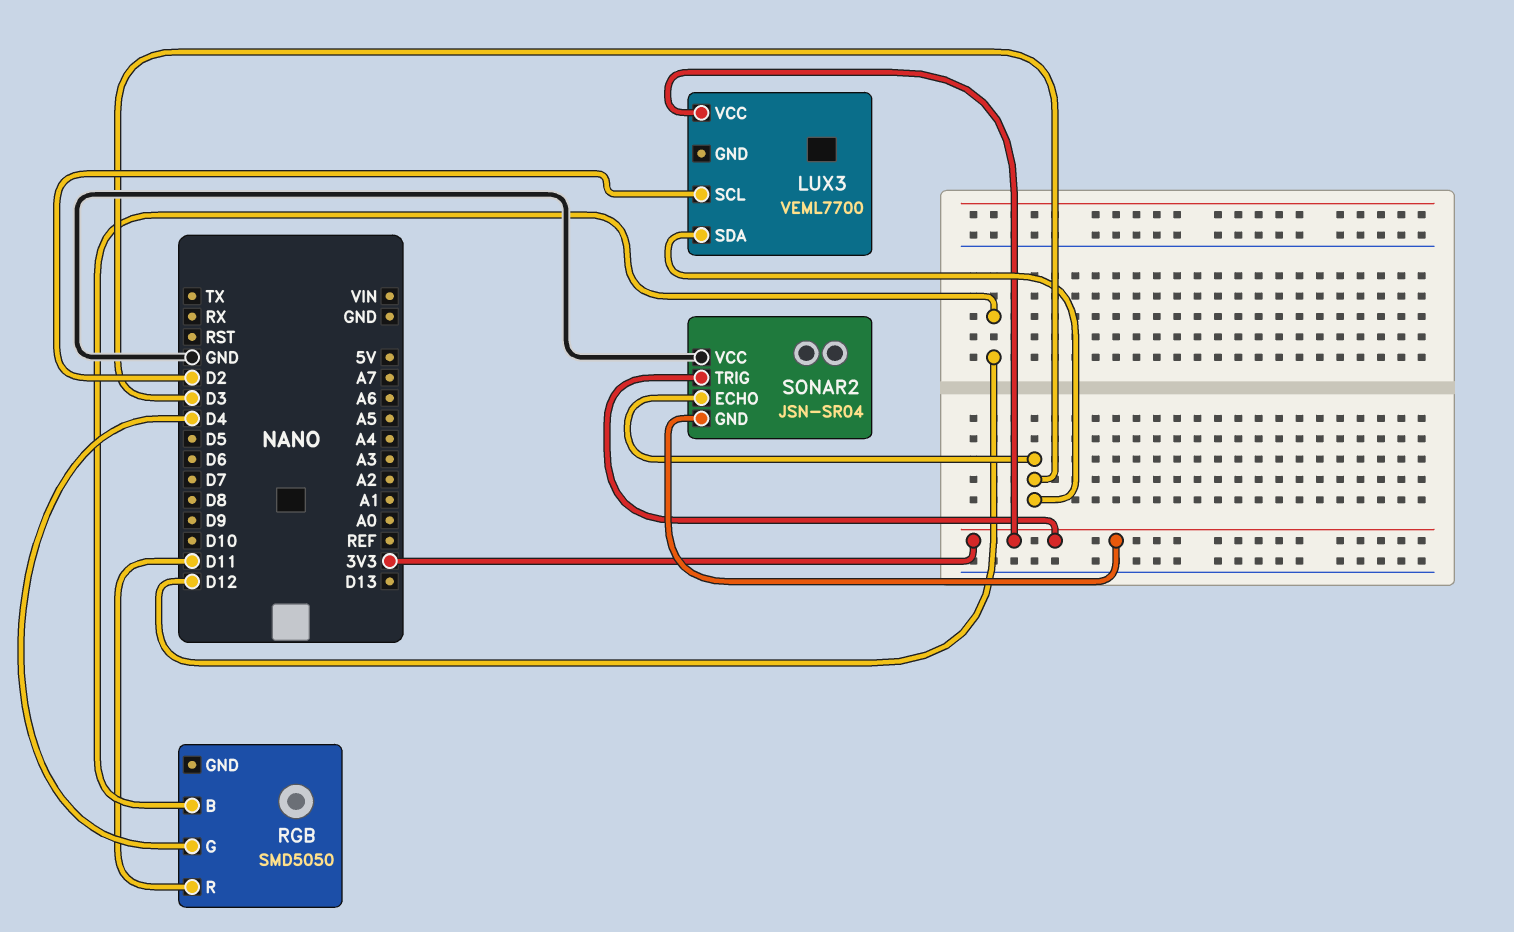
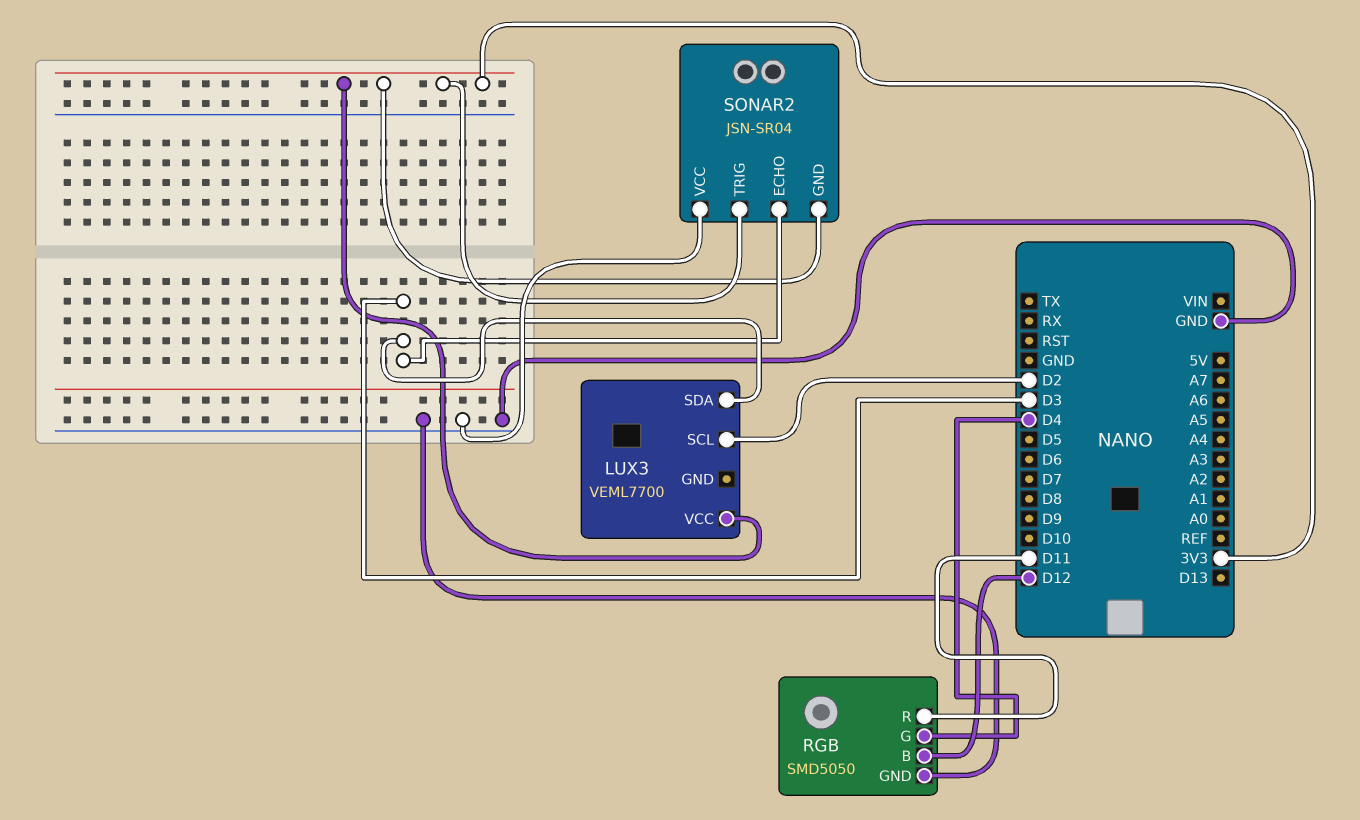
RGB pin GND: none -> GND

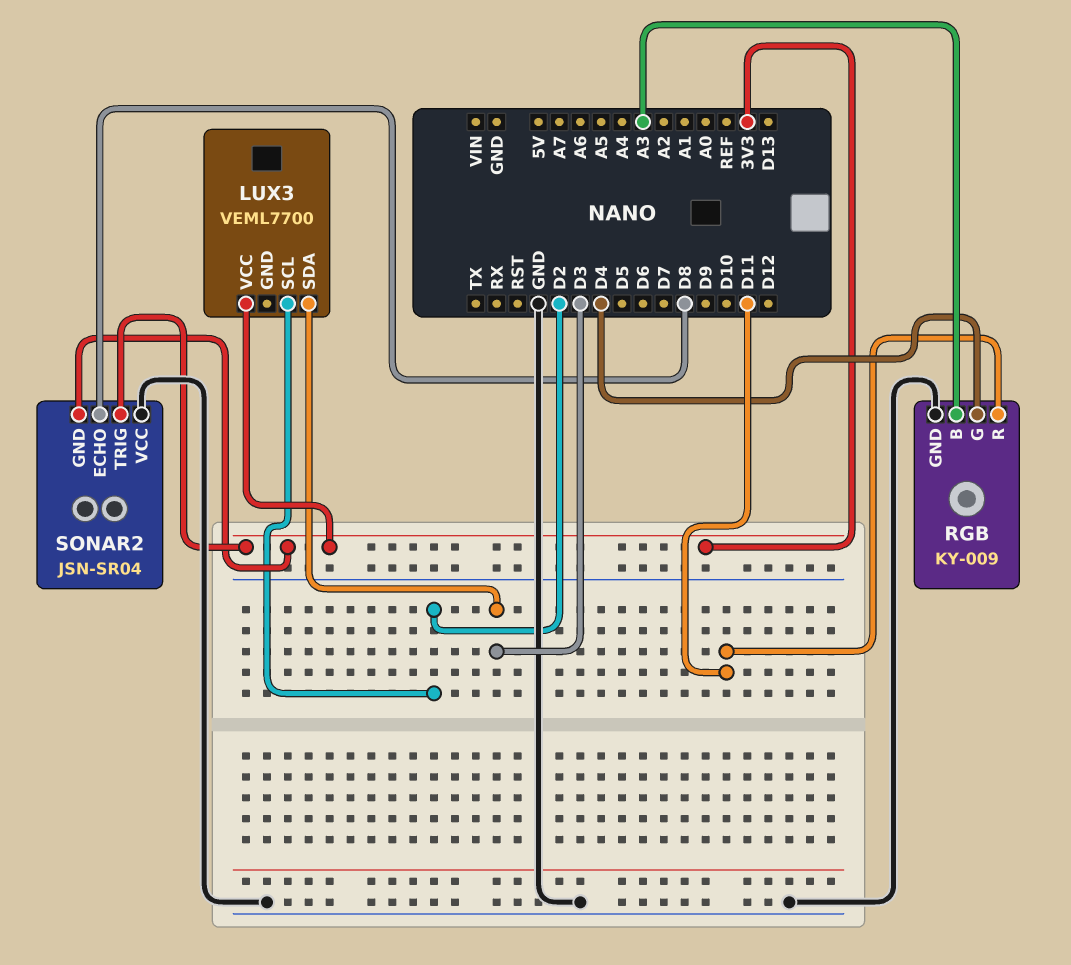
RGB: SMD5050 -> KY-009
RGB pin B: D12 -> A3
SONAR2 pin ECHO: D3 -> D8

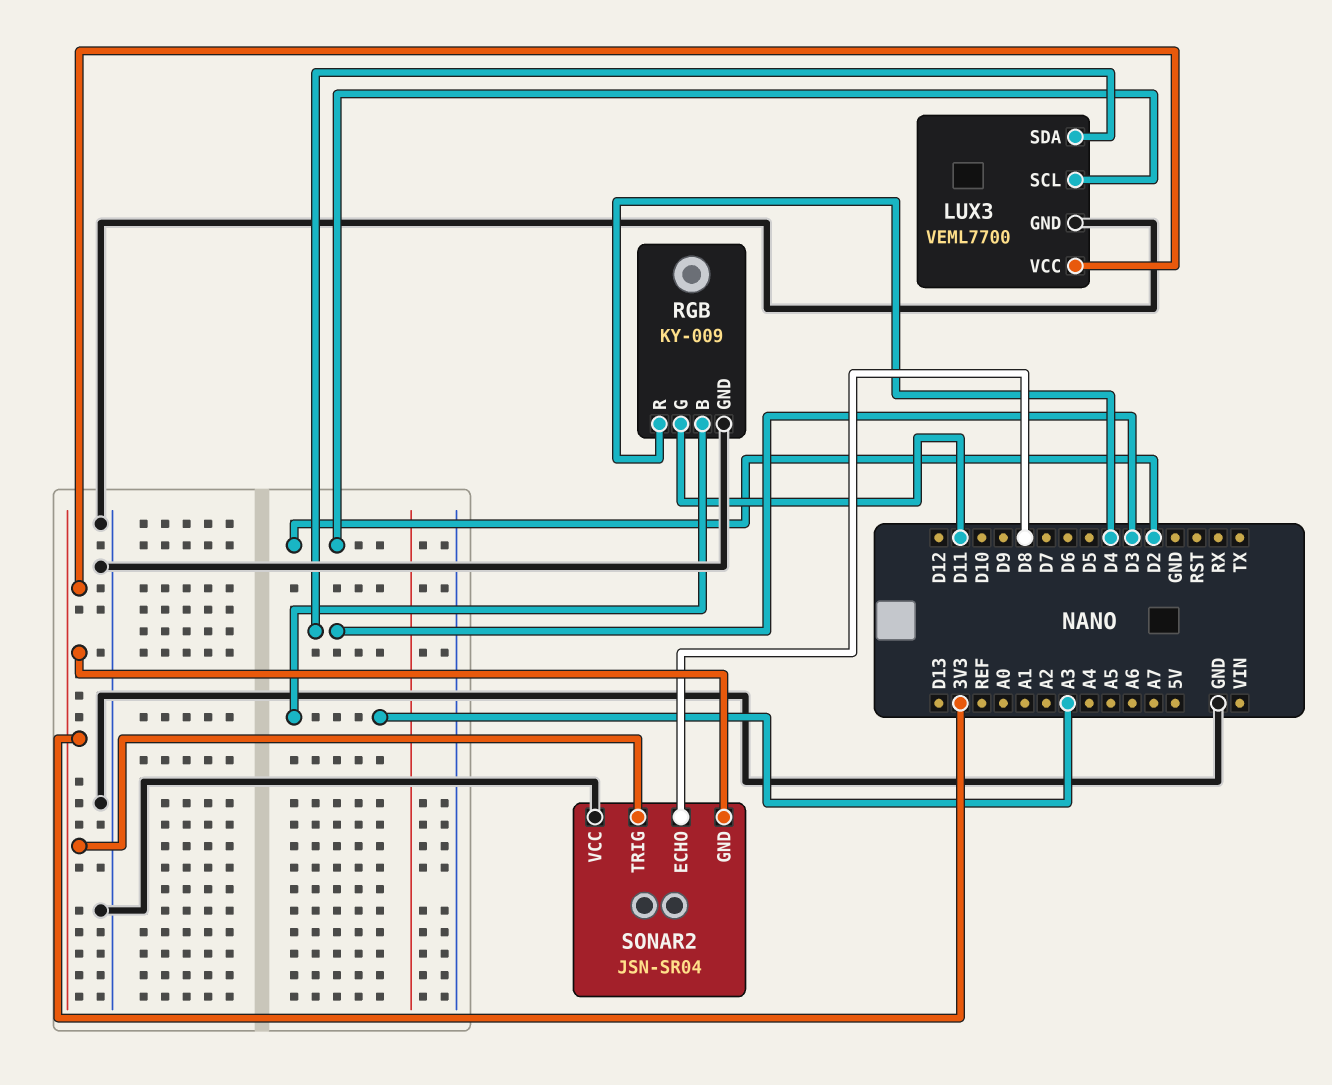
LUX3 pin GND: none -> GND
RGB pin G: D4 -> D11
RGB pin R: D11 -> D4

